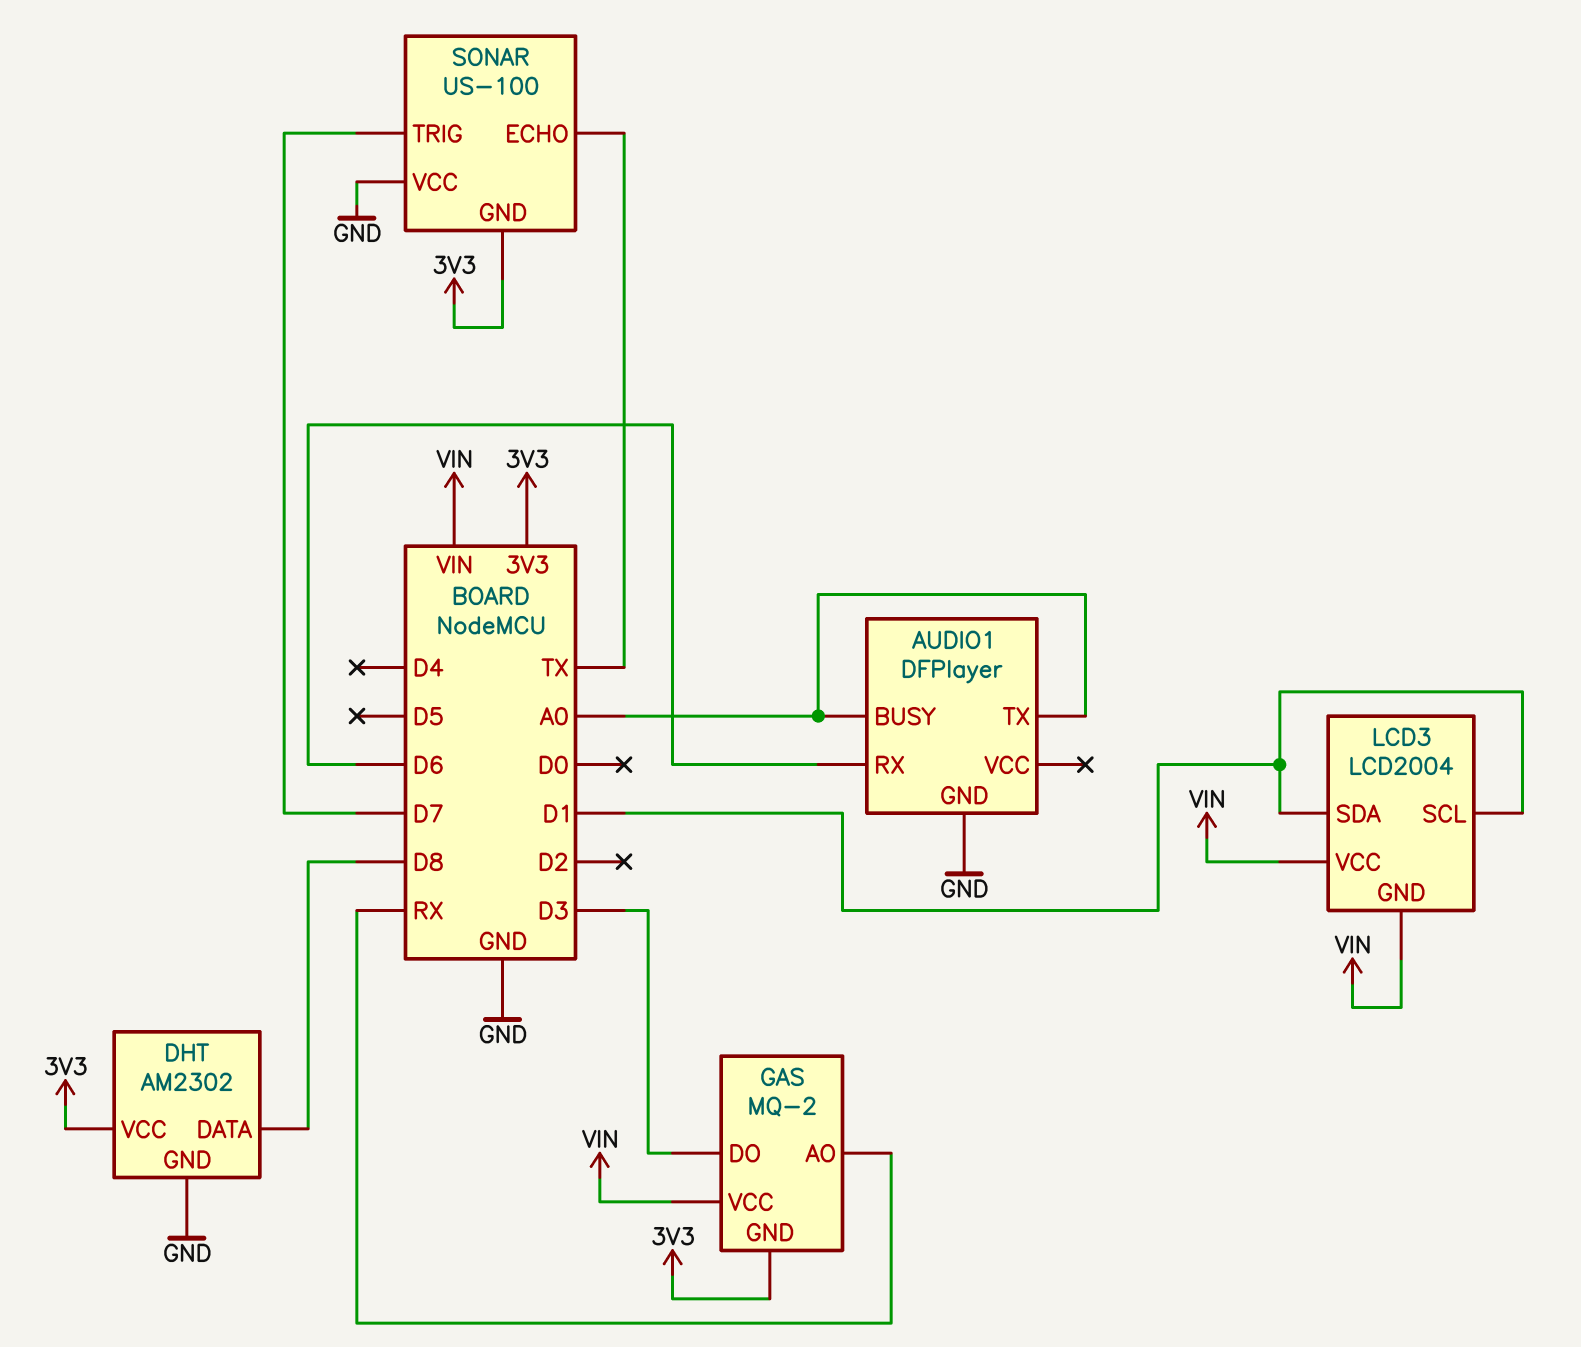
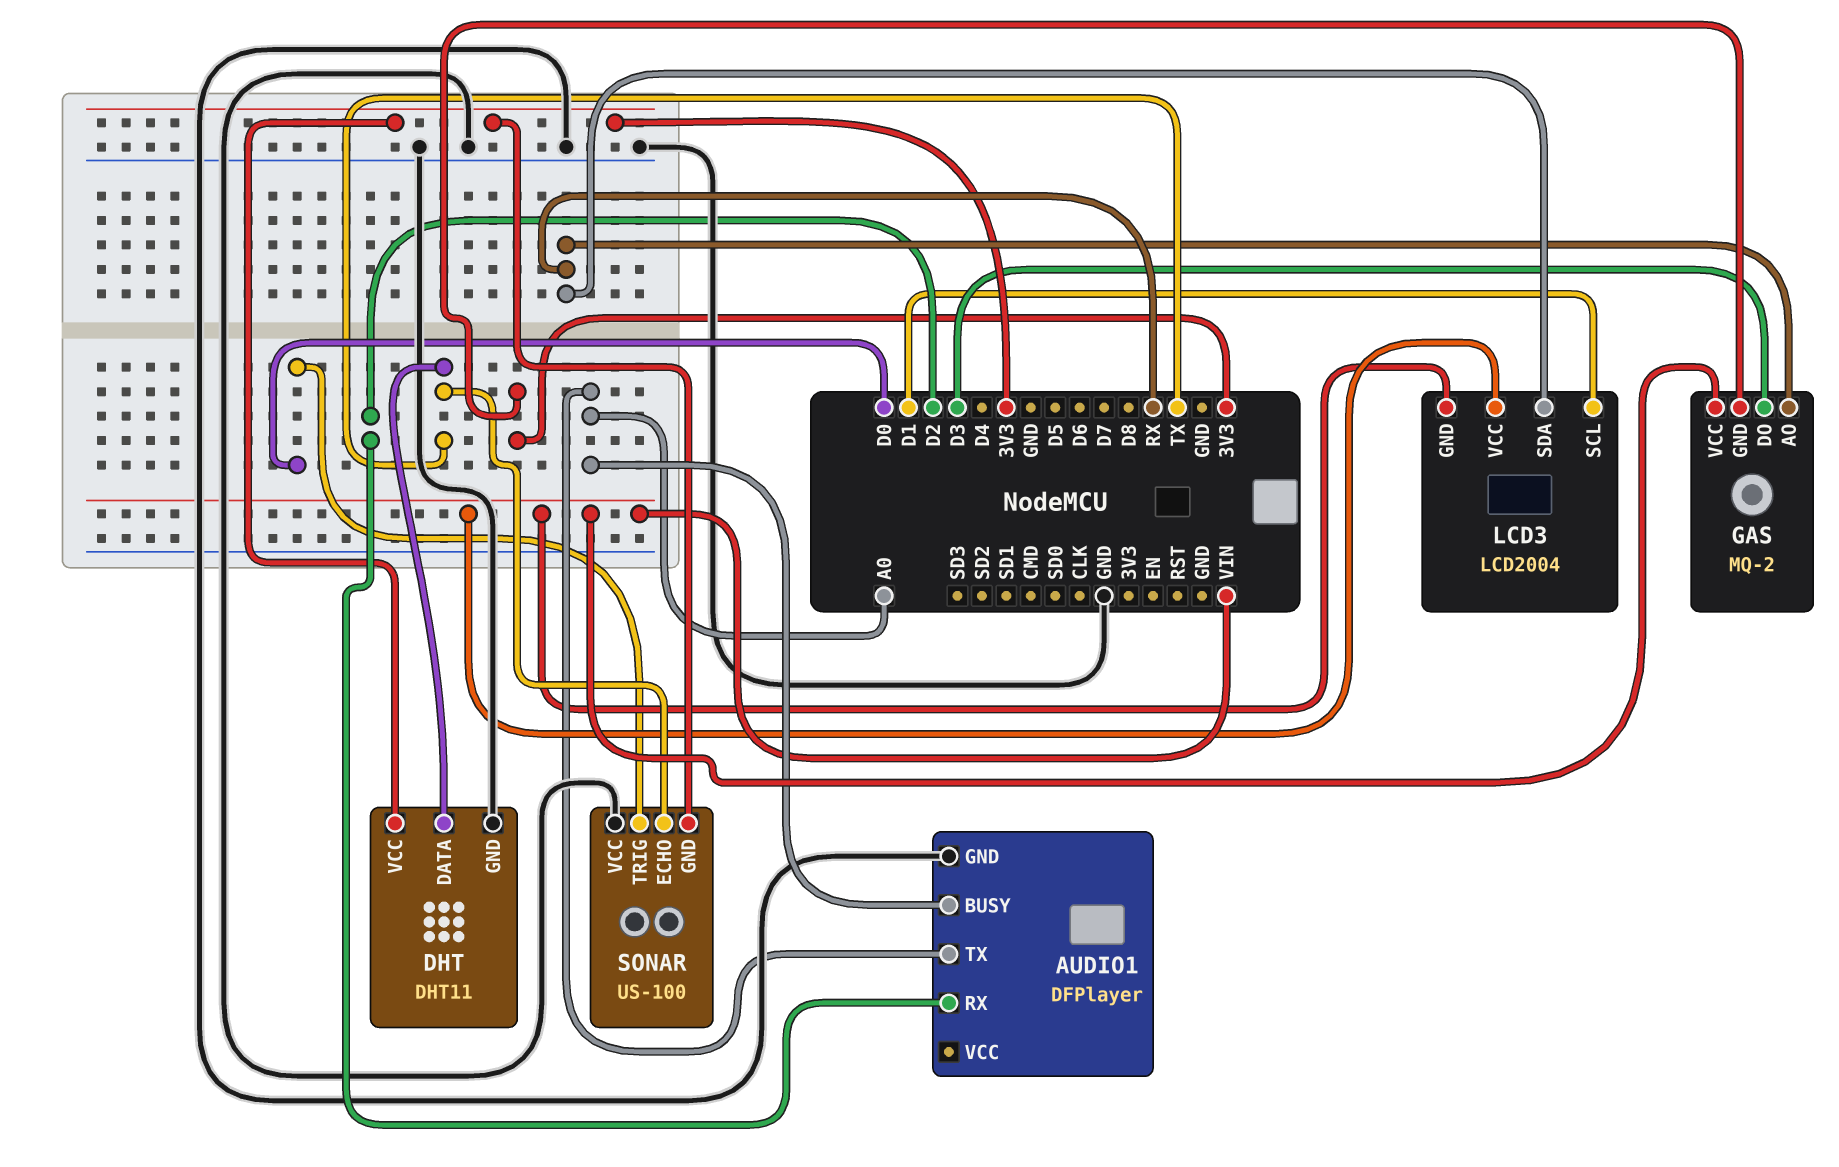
AUDIO1 pin RX: D6 -> D2
DHT: AM2302 -> DHT11
DHT pin DATA: D8 -> TX
LCD3 pin SDA: D1 -> RX
SONAR pin TRIG: D7 -> D0

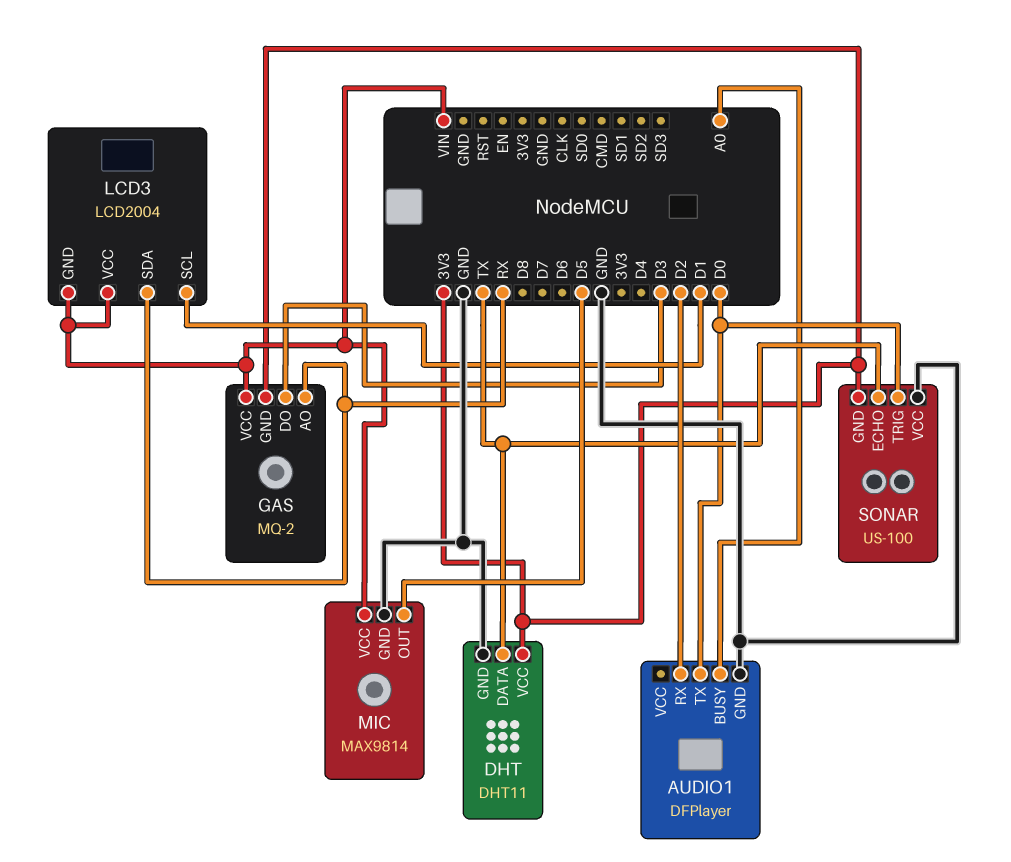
AUDIO1 pin TX: A0 -> D0
MIC: none -> MAX9814
MIC pin GND: none -> GND
MIC pin OUT: none -> D5
MIC pin VCC: none -> VIN

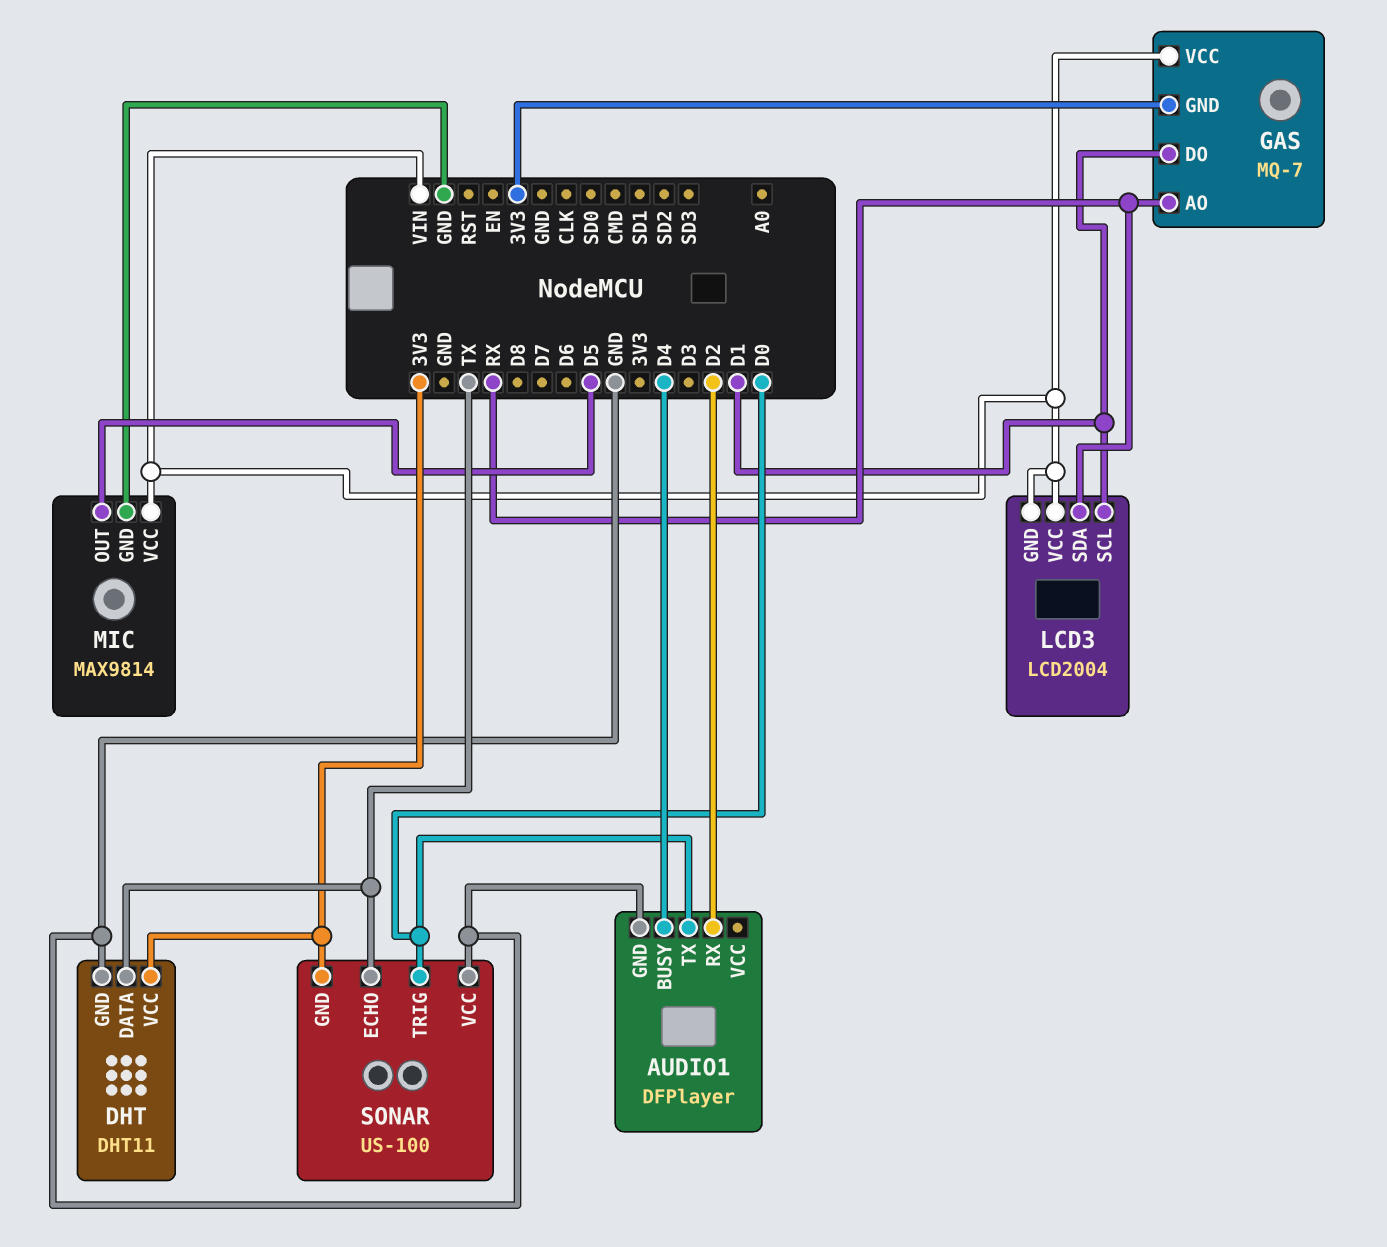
AUDIO1 pin BUSY: A0 -> D4
GAS: MQ-2 -> MQ-7
GAS pin DO: D3 -> D1

